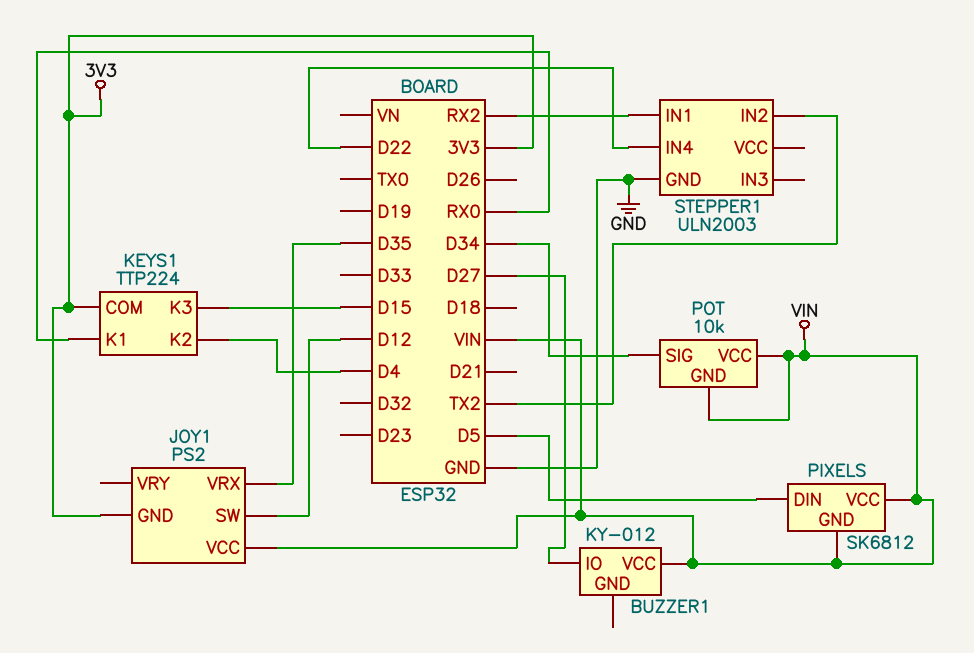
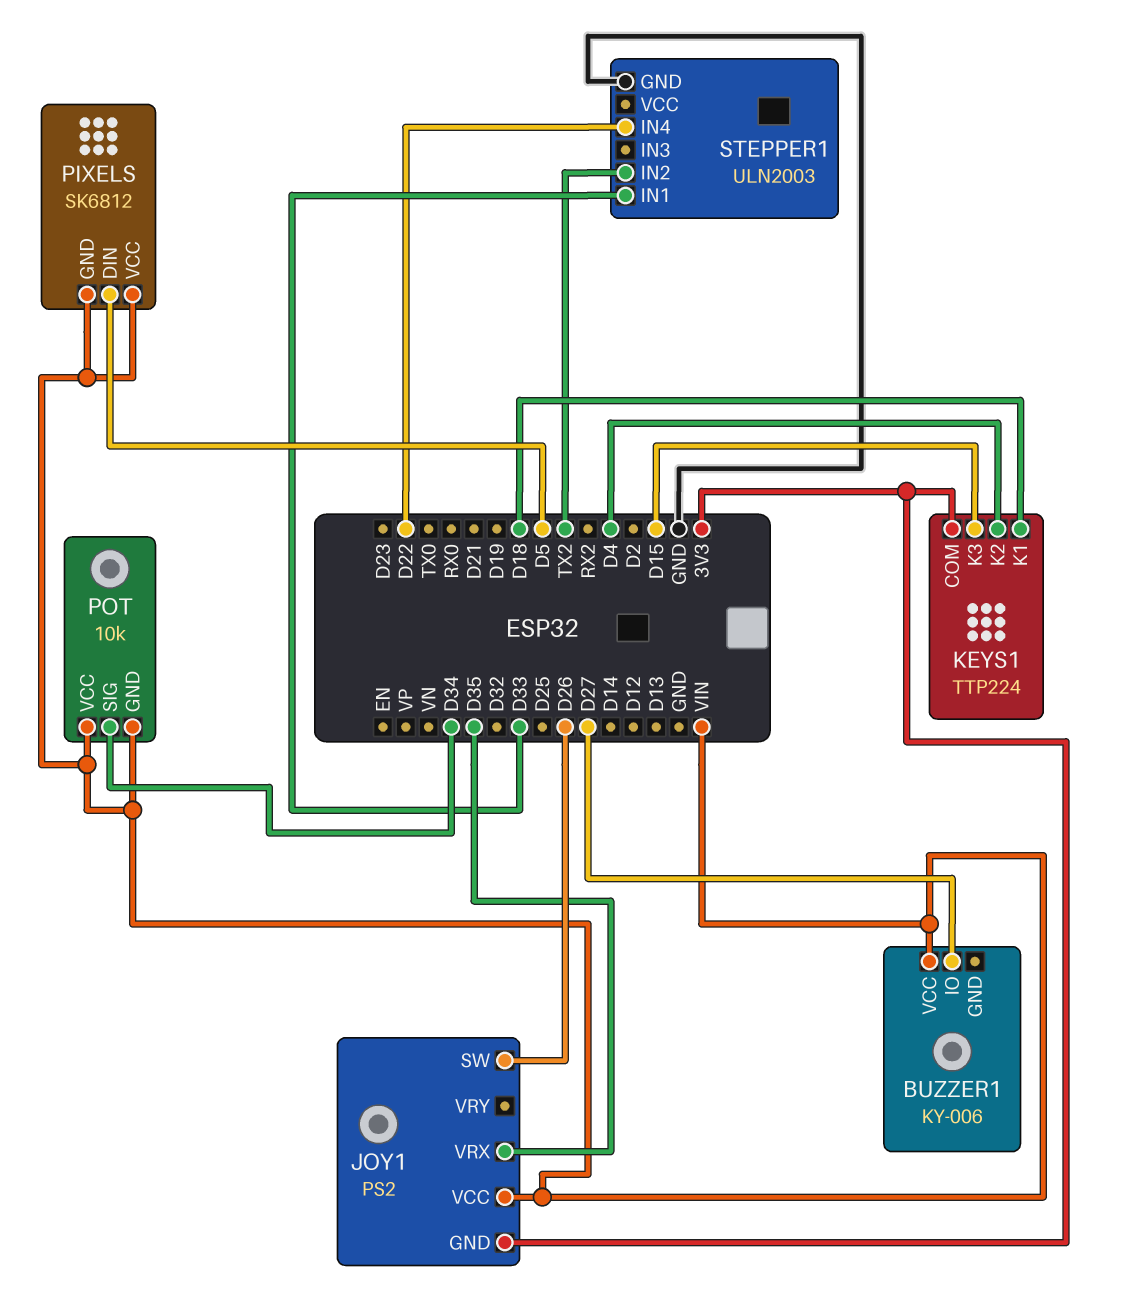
BUZZER1: KY-012 -> KY-006
JOY1 pin SW: D12 -> D26
KEYS1 pin K1: RX0 -> D18
STEPPER1 pin IN1: RX2 -> D33

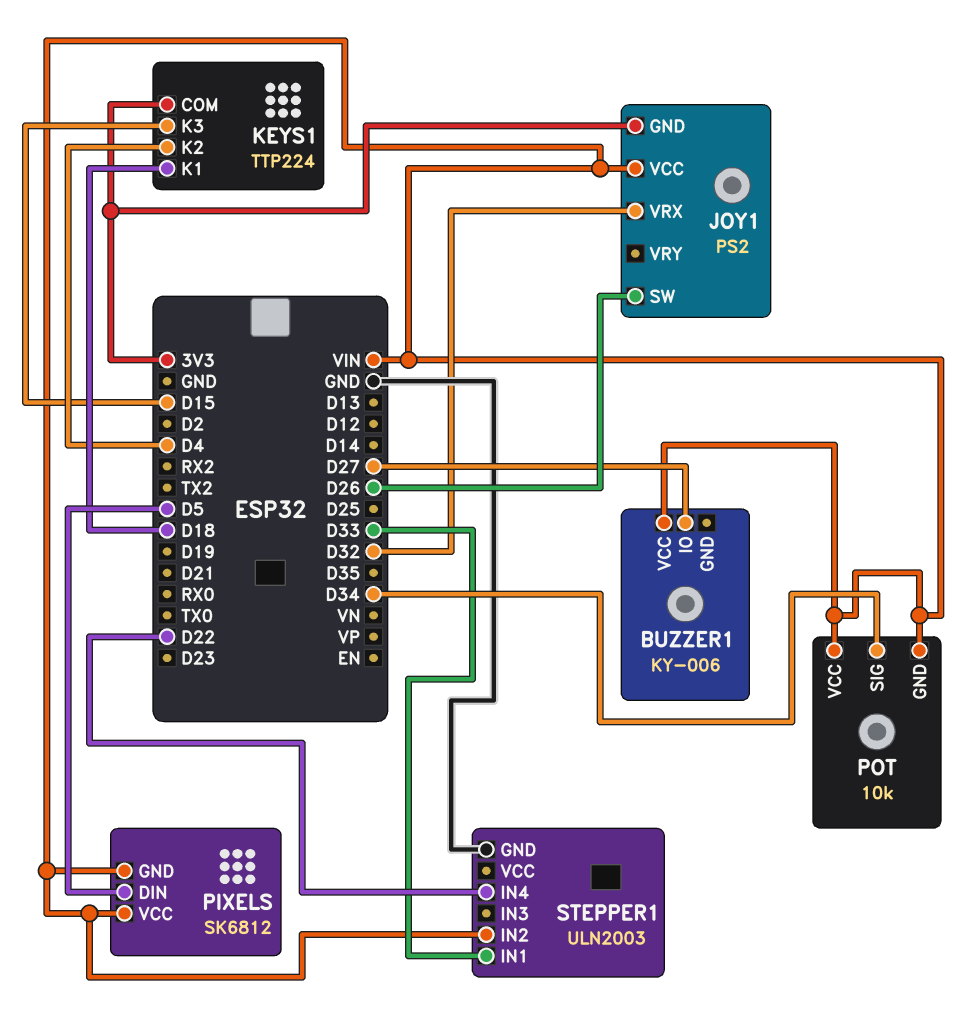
JOY1 pin VRX: D35 -> D32
STEPPER1 pin IN2: TX2 -> VIN

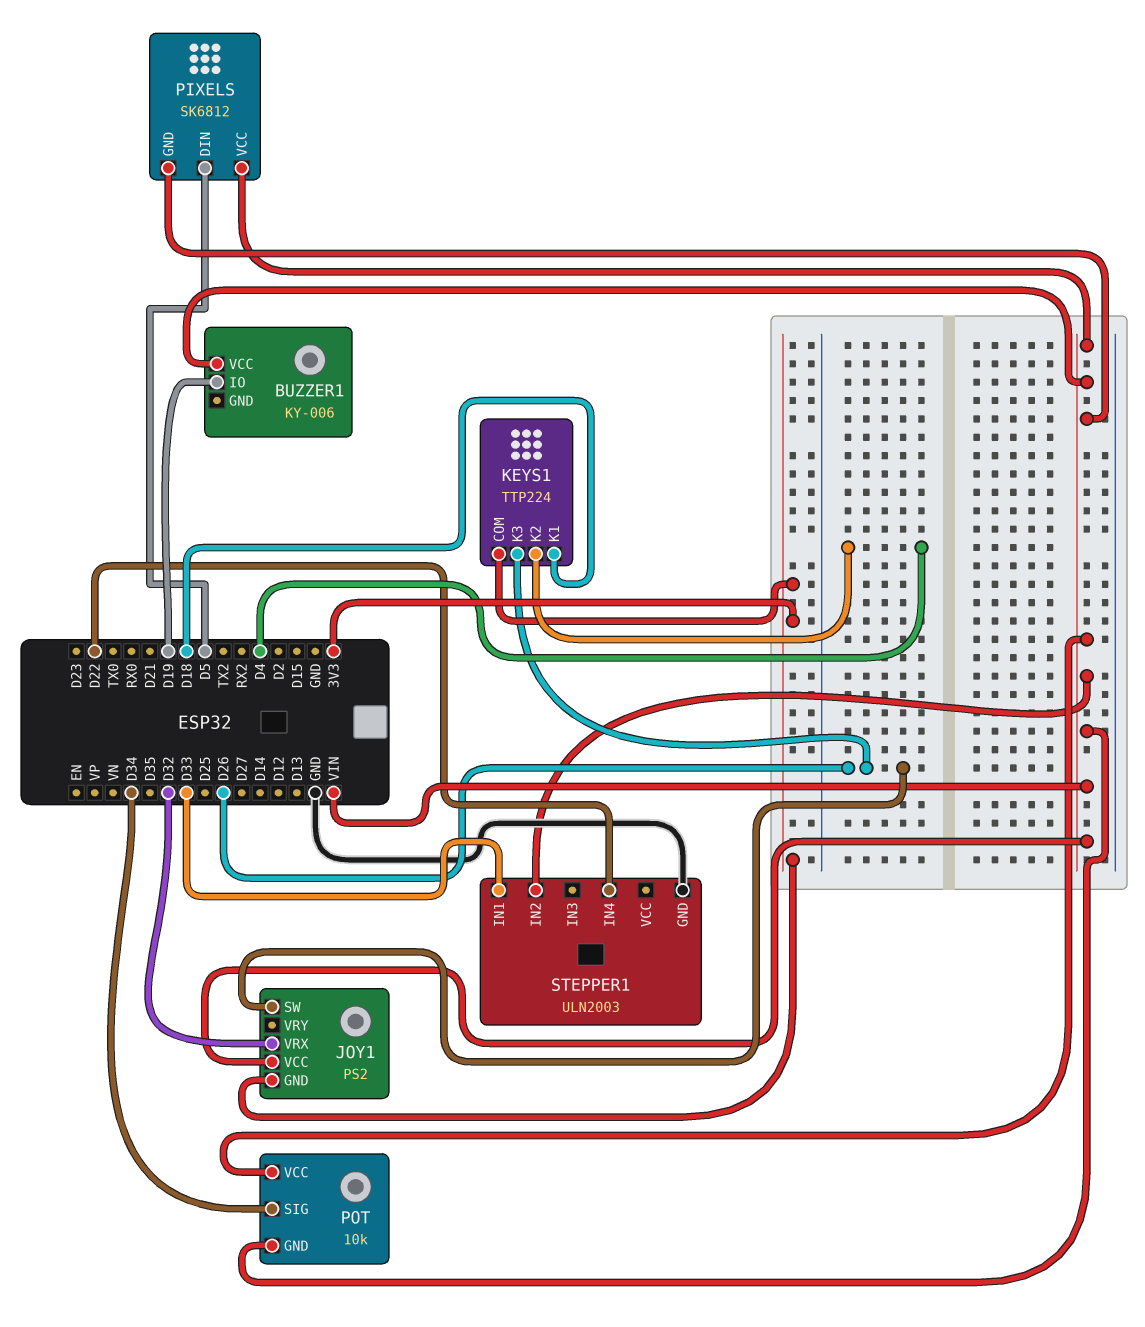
BUZZER1 pin IO: D27 -> D19
KEYS1 pin K3: D15 -> D26

